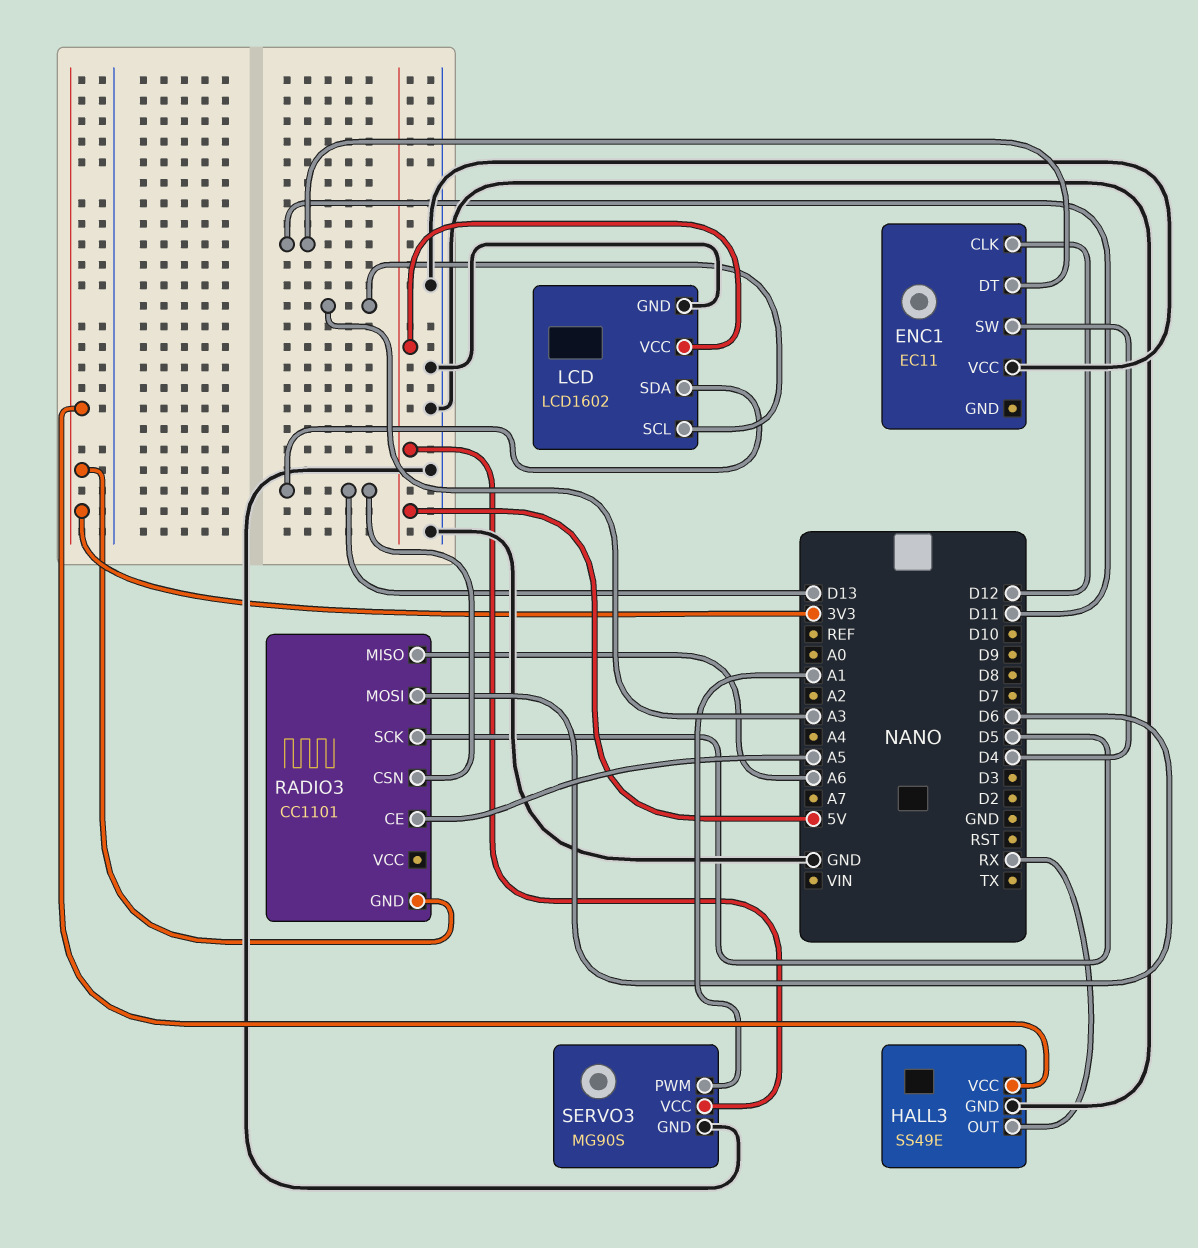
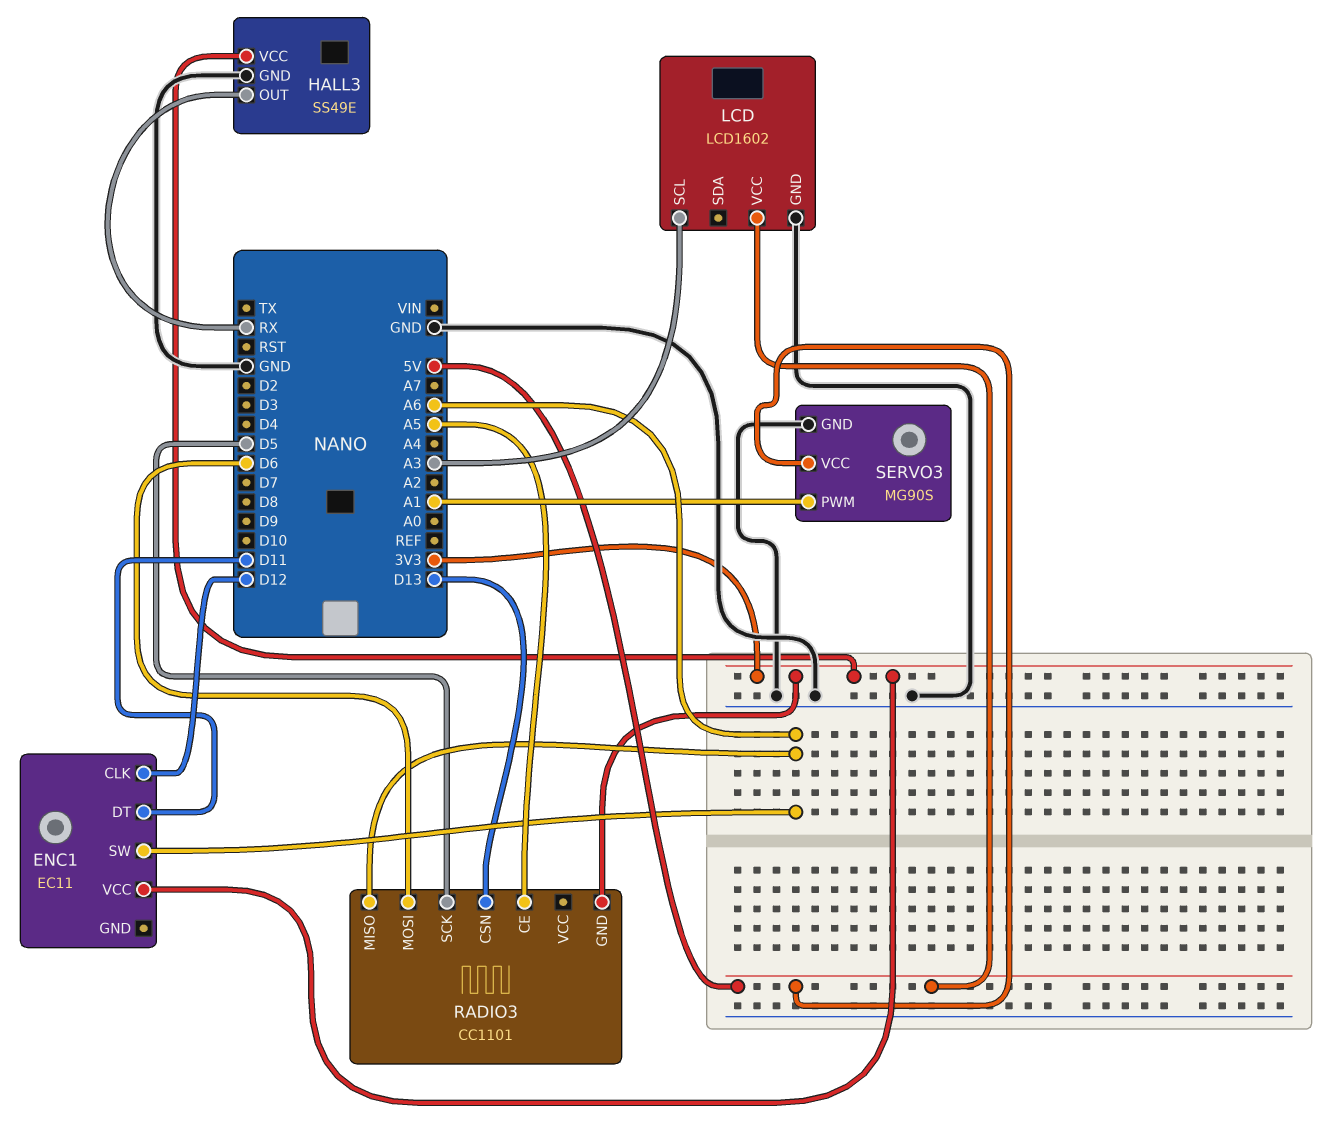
ENC1 pin SW: D4 -> A6
ENC1 pin VCC: GND -> 3V3
LCD pin SDA: D13 -> none

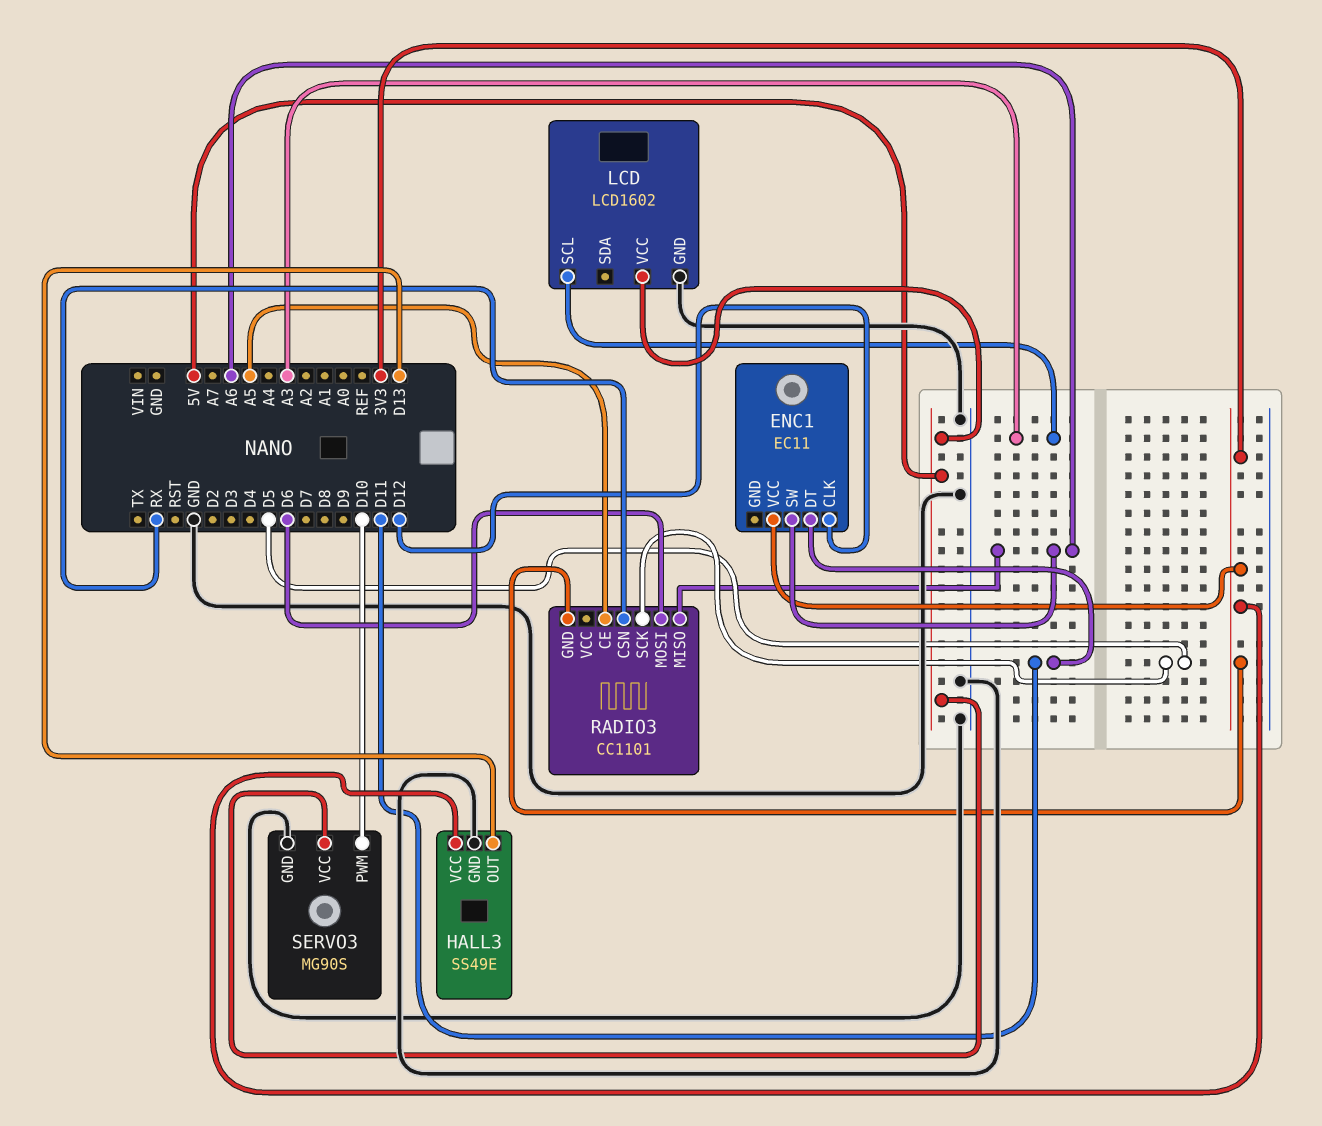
HALL3 pin OUT: RX -> D13
RADIO3 pin CSN: D13 -> RX
SERVO3 pin PWM: A1 -> D10

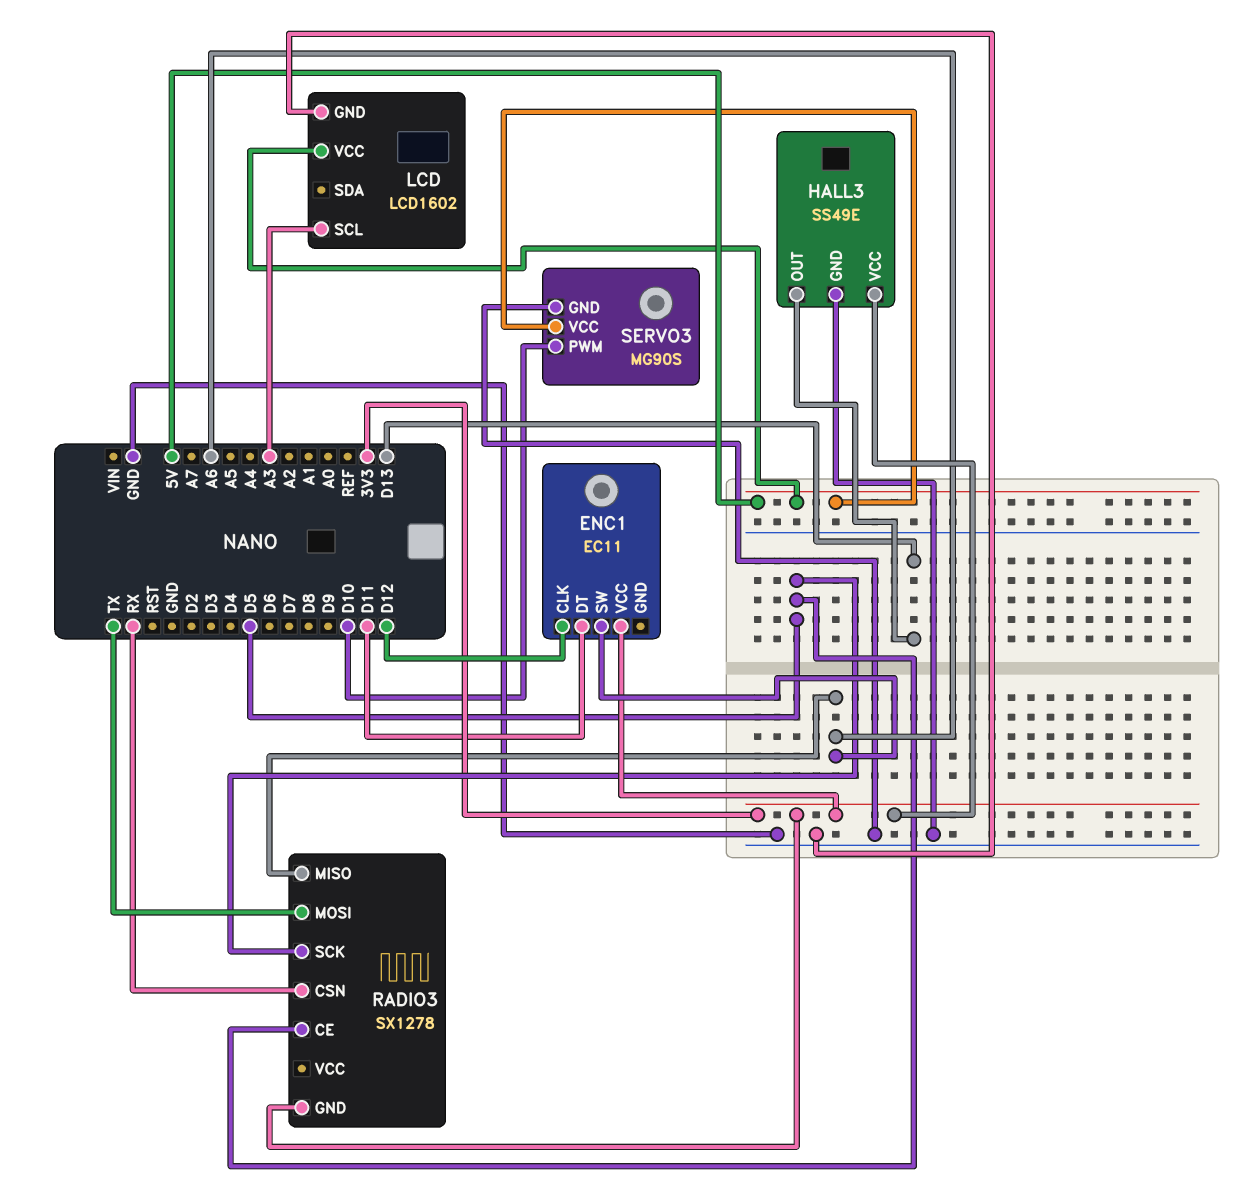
RADIO3: CC1101 -> SX1278
RADIO3 pin CE: A5 -> D5
RADIO3 pin MOSI: D6 -> TX

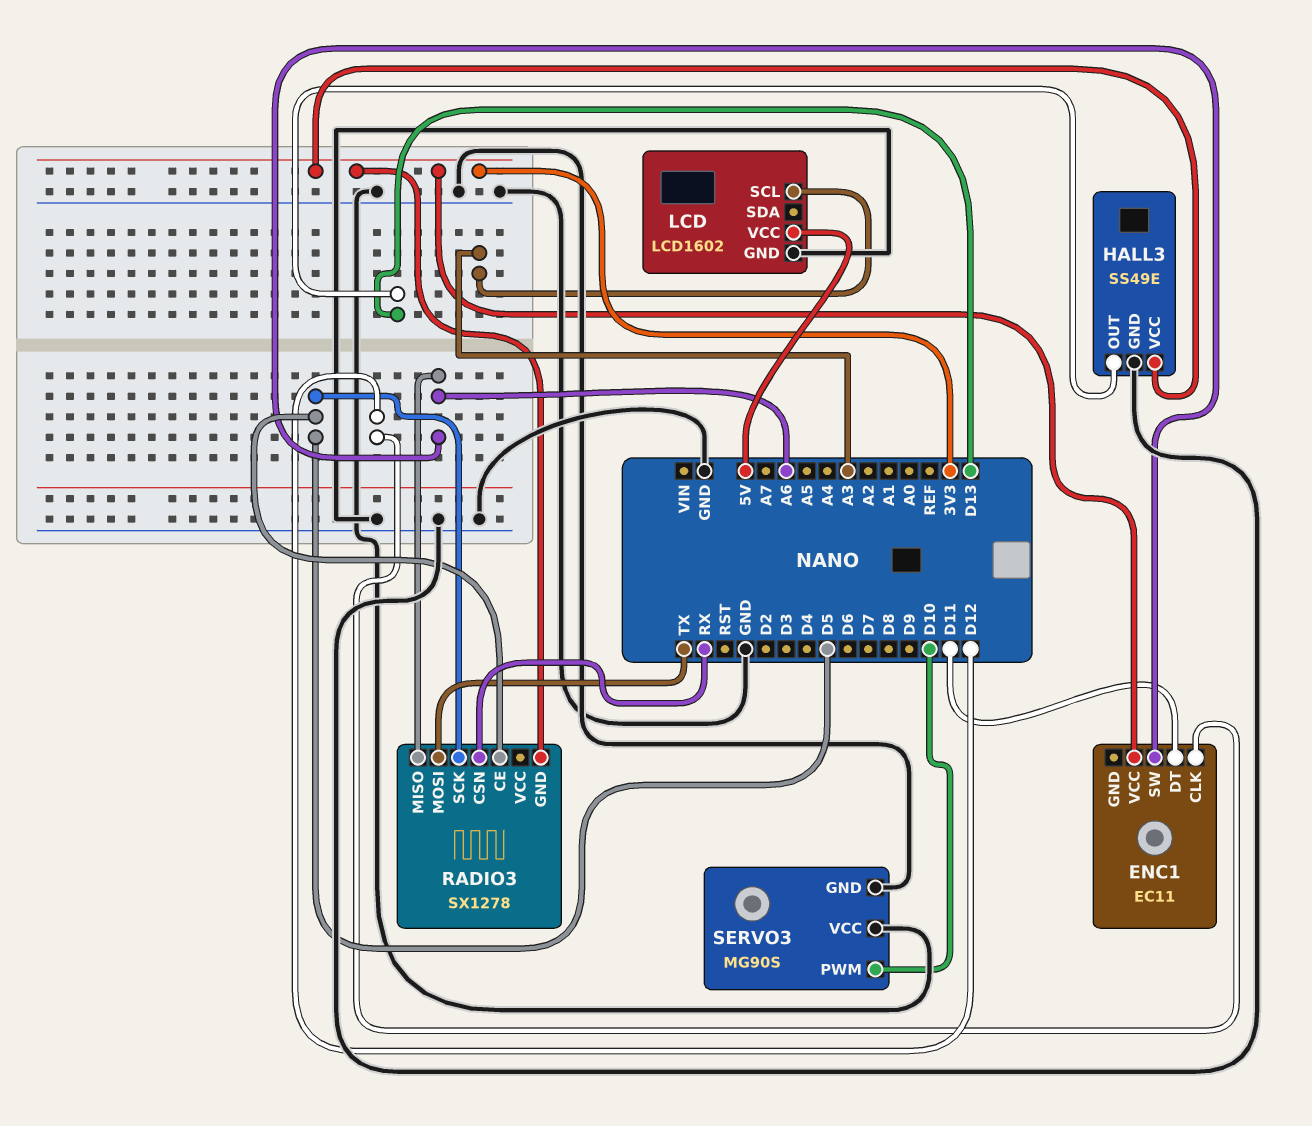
SERVO3 pin VCC: 5V -> GND

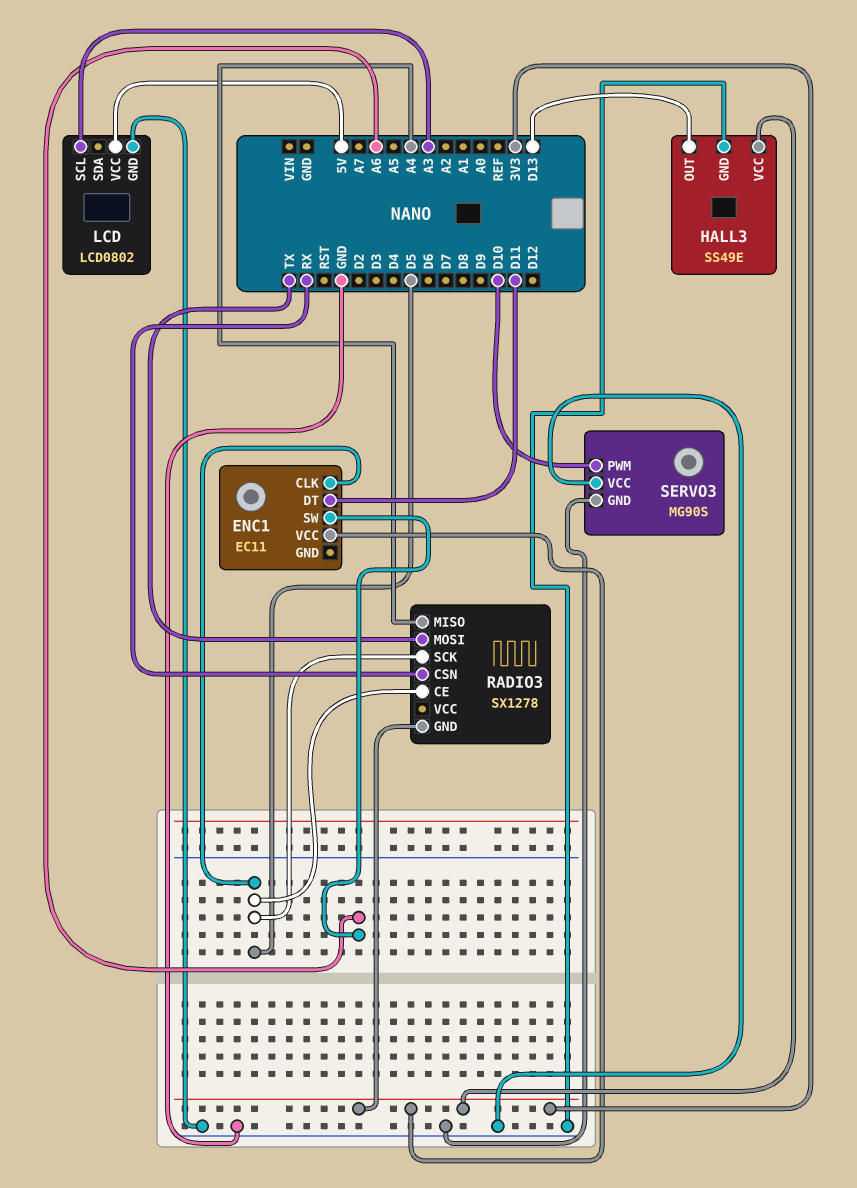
ENC1 pin CLK: D12 -> D5
LCD: LCD1602 -> LCD0802
RADIO3 pin MISO: A6 -> A4

